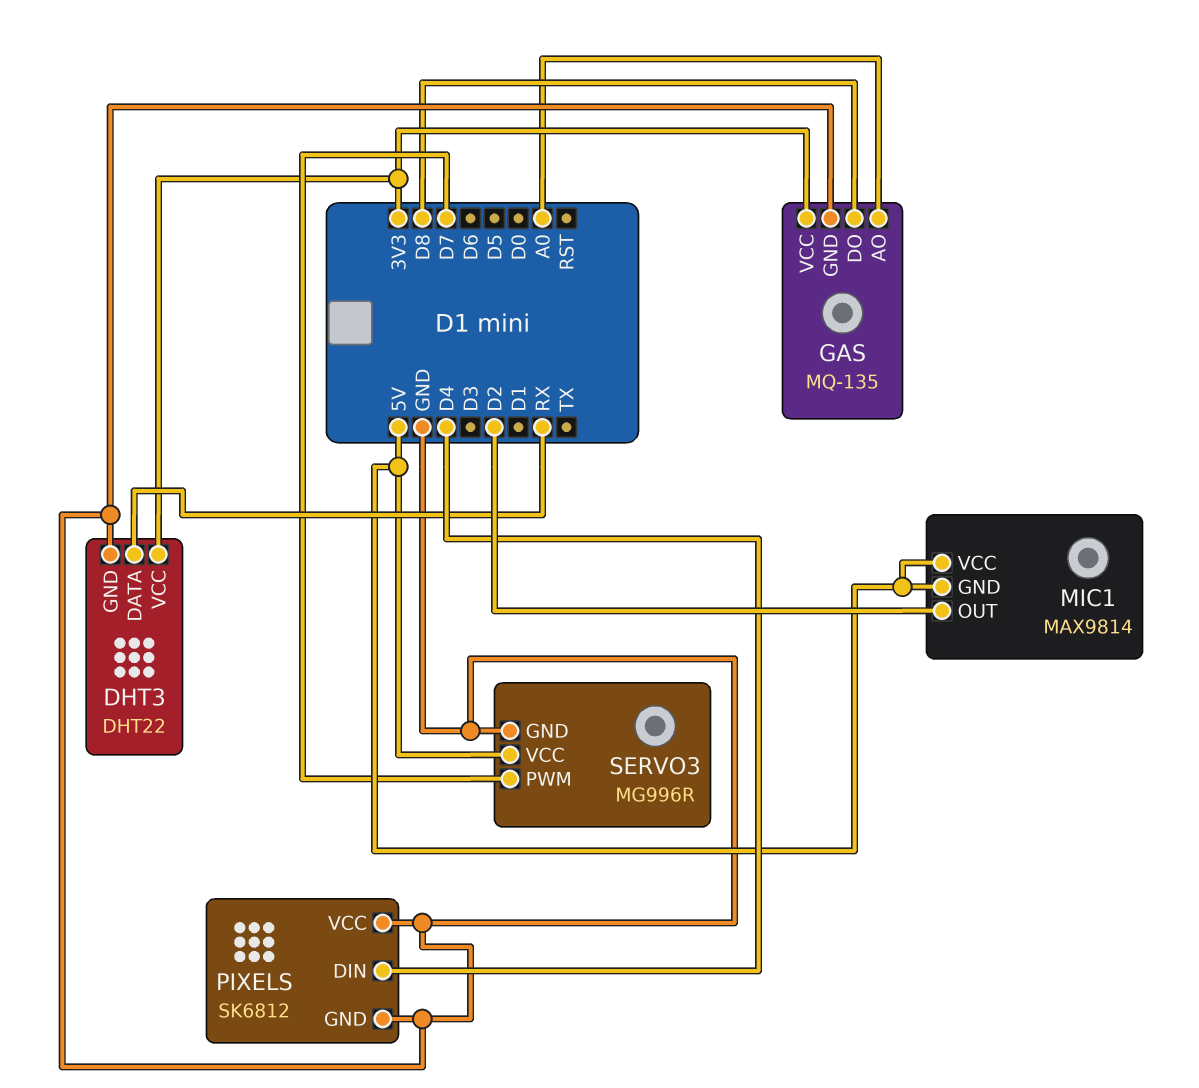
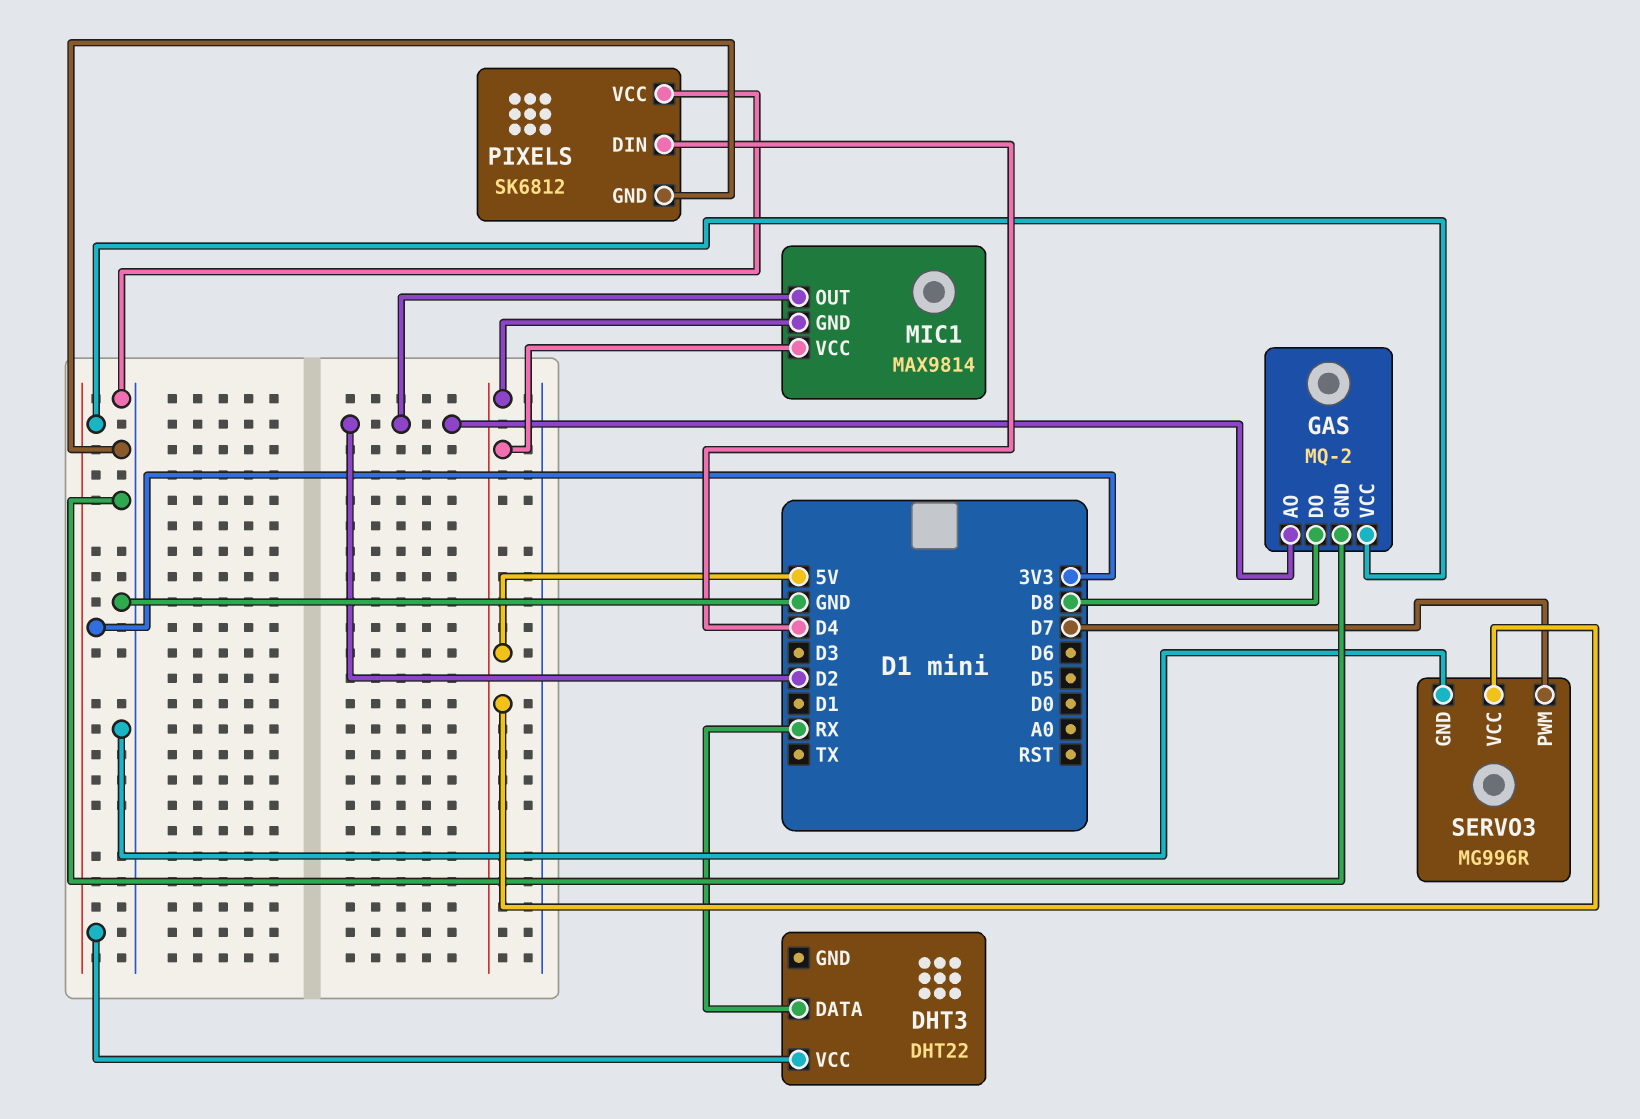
DHT3 pin GND: GND -> none
GAS: MQ-135 -> MQ-2
GAS pin AO: A0 -> D2

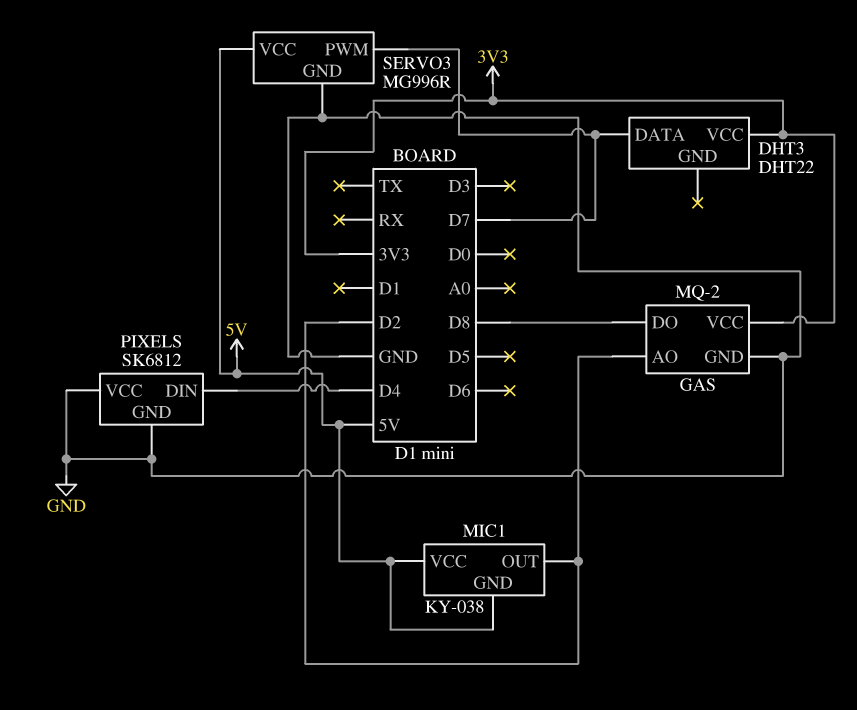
DHT3 pin DATA: RX -> D7
MIC1: MAX9814 -> KY-038

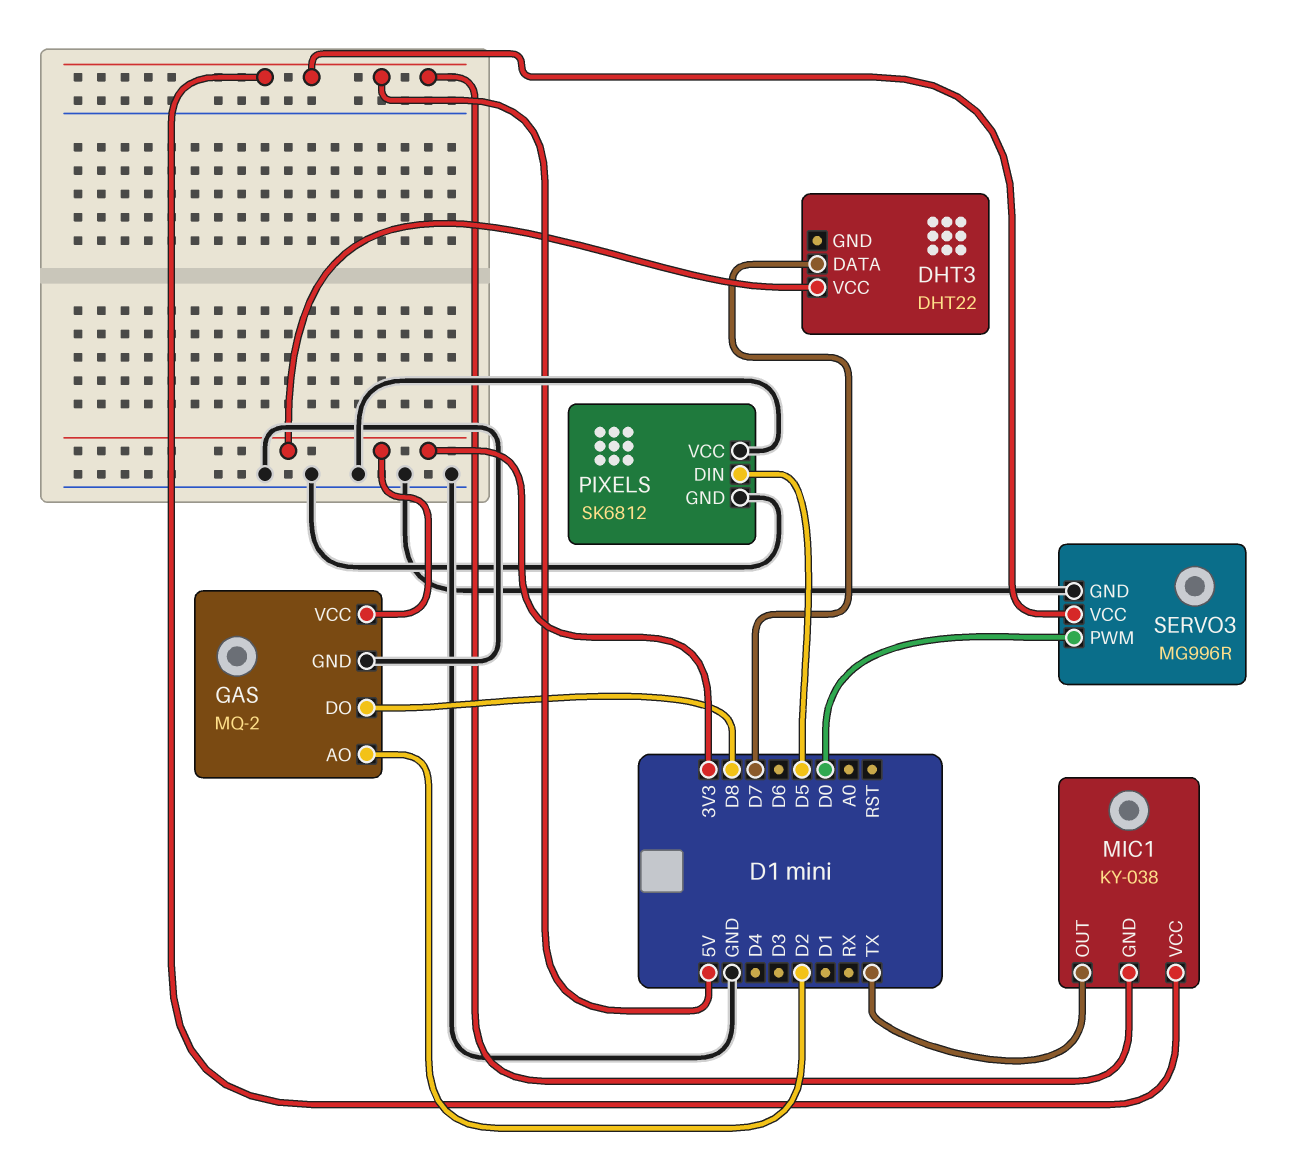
MIC1 pin OUT: D2 -> TX
PIXELS pin DIN: D4 -> D5
SERVO3 pin PWM: D7 -> D0

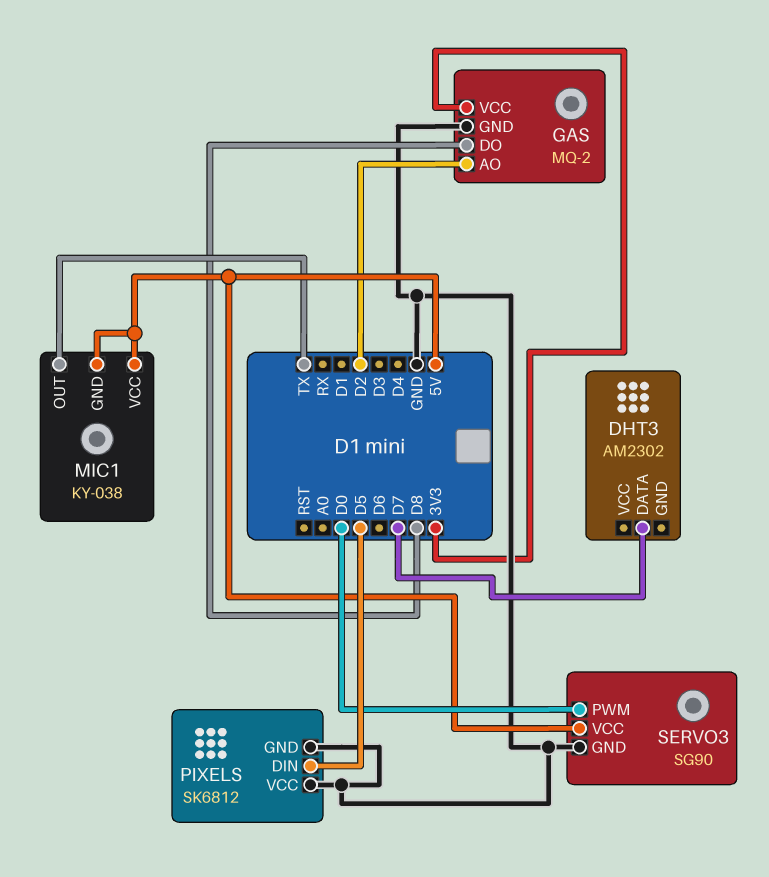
DHT3: DHT22 -> AM2302
DHT3 pin VCC: 3V3 -> none
SERVO3: MG996R -> SG90

